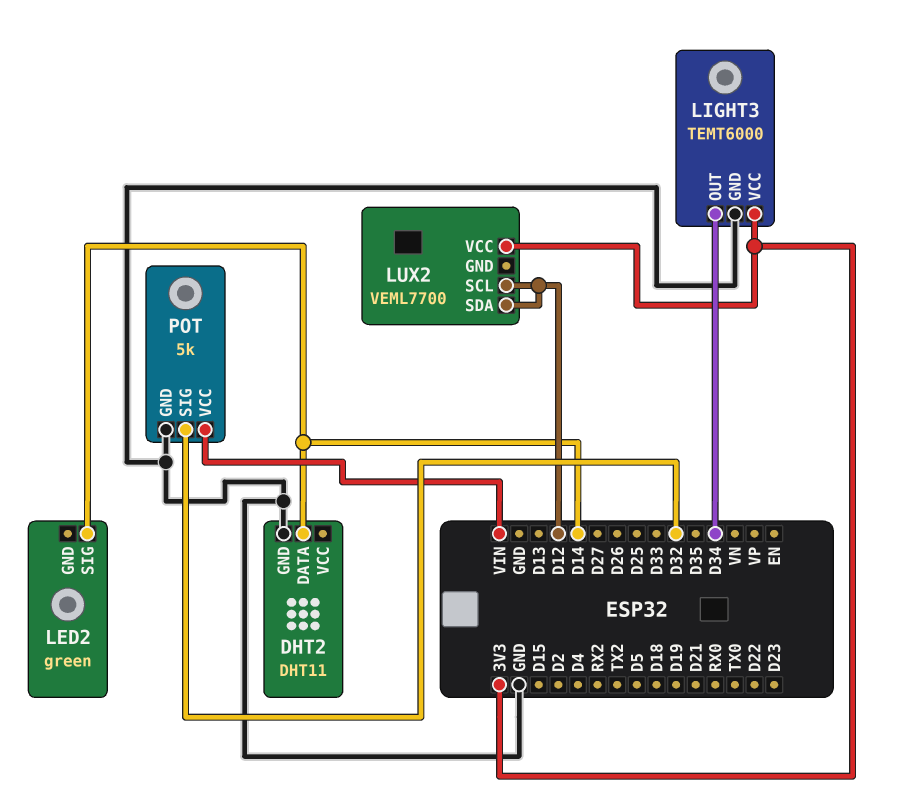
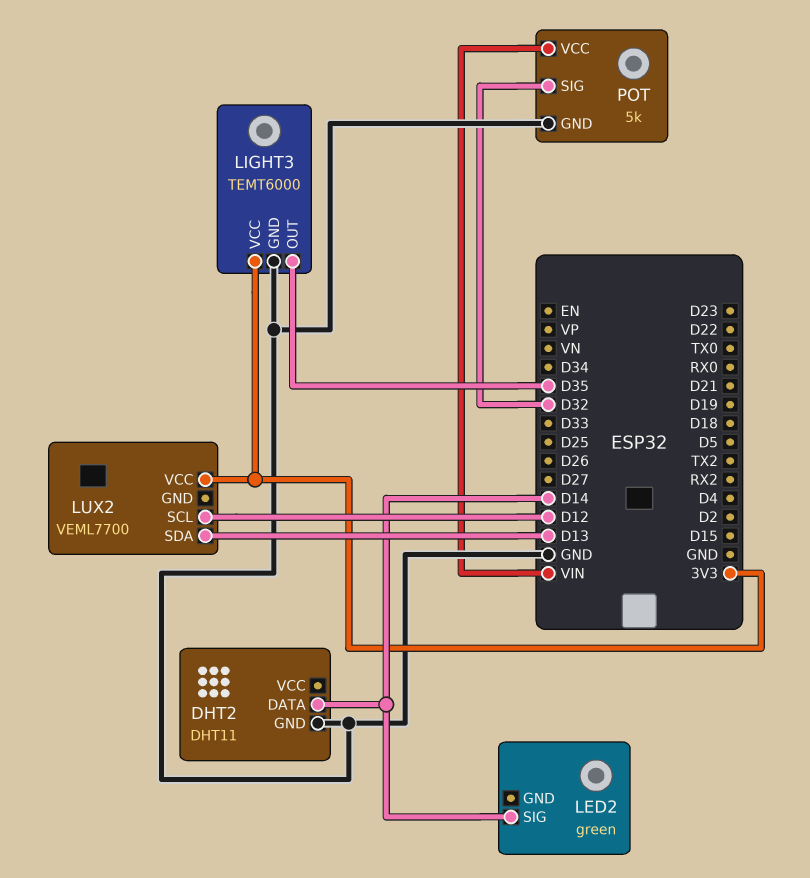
LIGHT3 pin OUT: D34 -> D35
LUX2 pin SDA: D12 -> D13

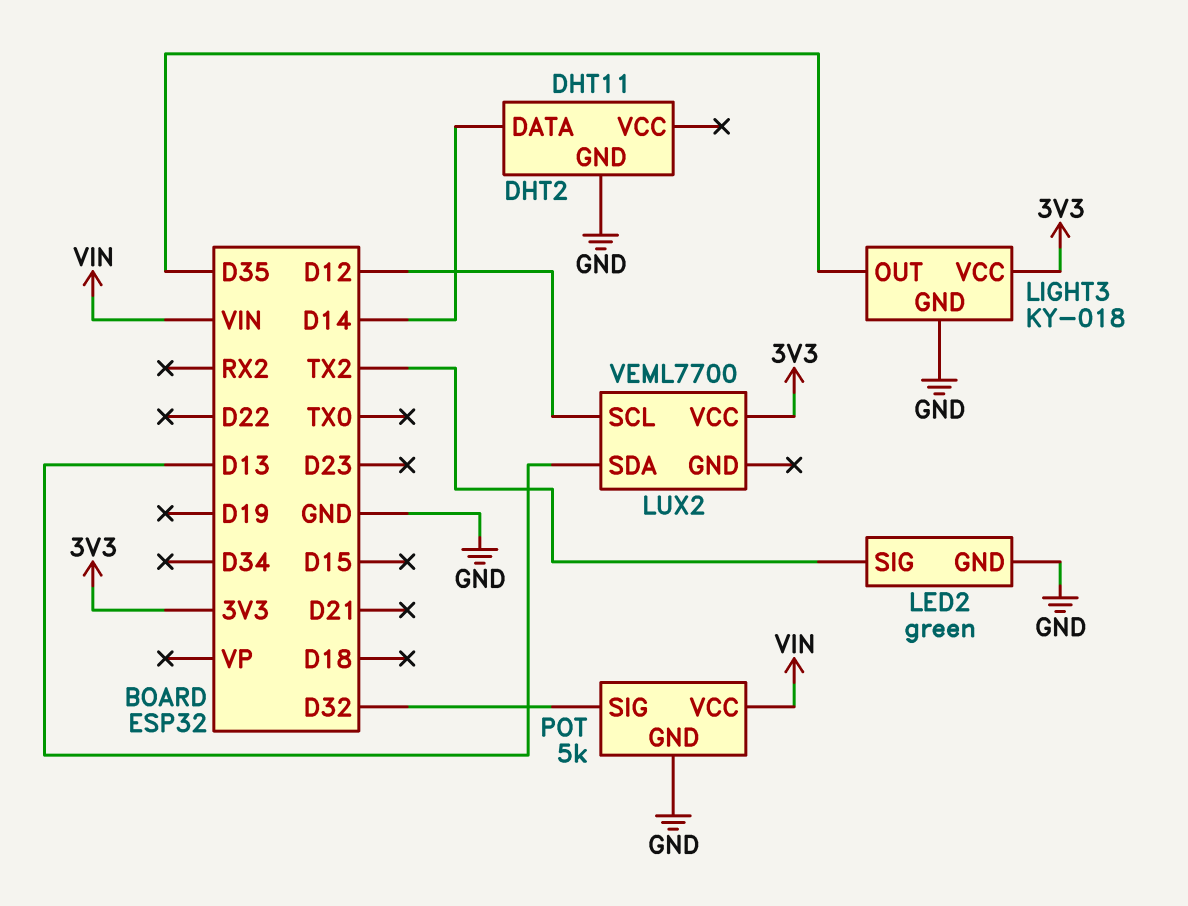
LED2 pin GND: none -> GND
LED2 pin SIG: D14 -> TX2
LIGHT3: TEMT6000 -> KY-018

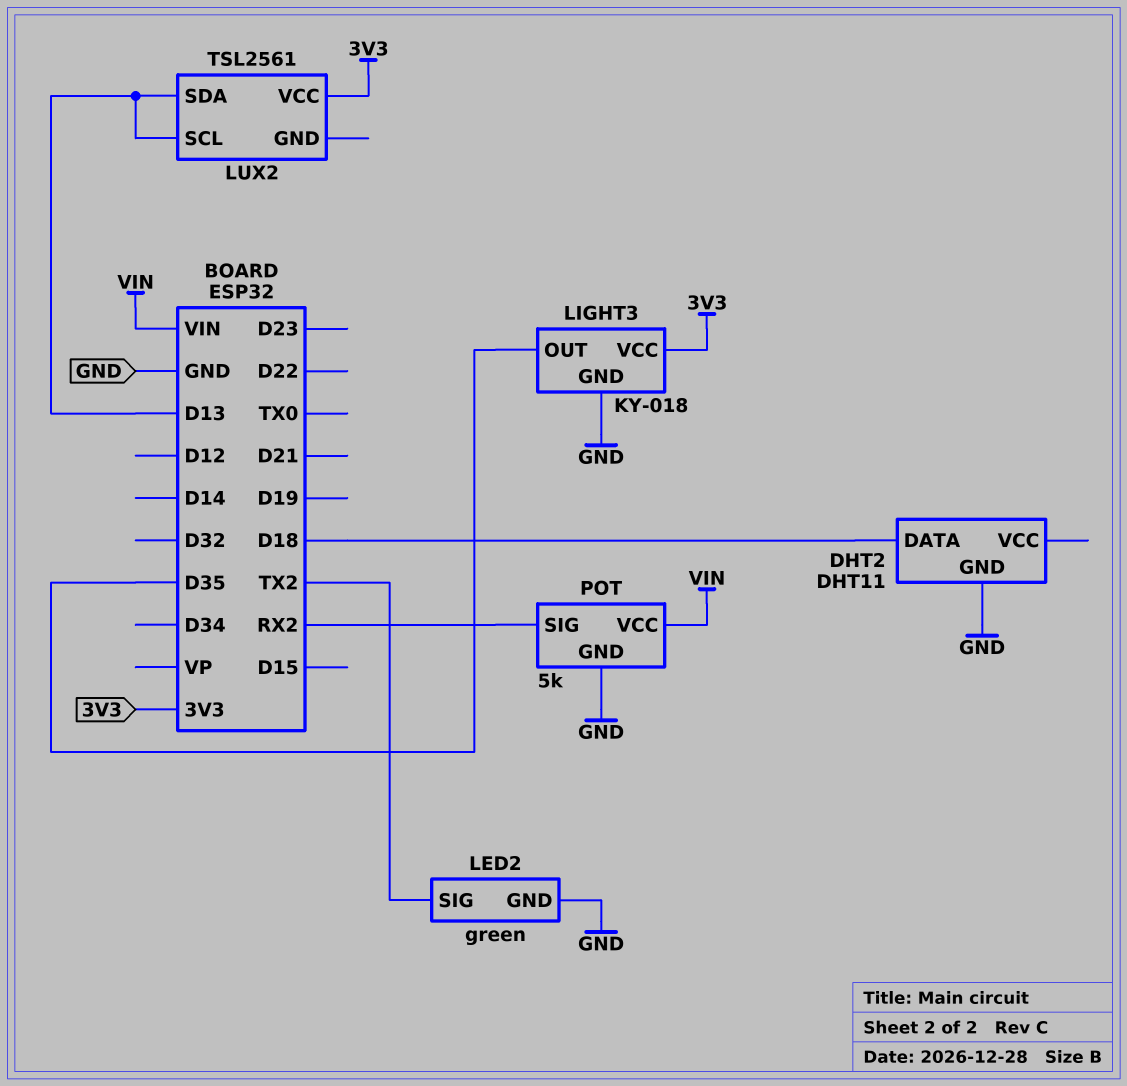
DHT2 pin DATA: D14 -> D18
LUX2: VEML7700 -> TSL2561
LUX2 pin SCL: D12 -> D13
POT pin SIG: D32 -> RX2

